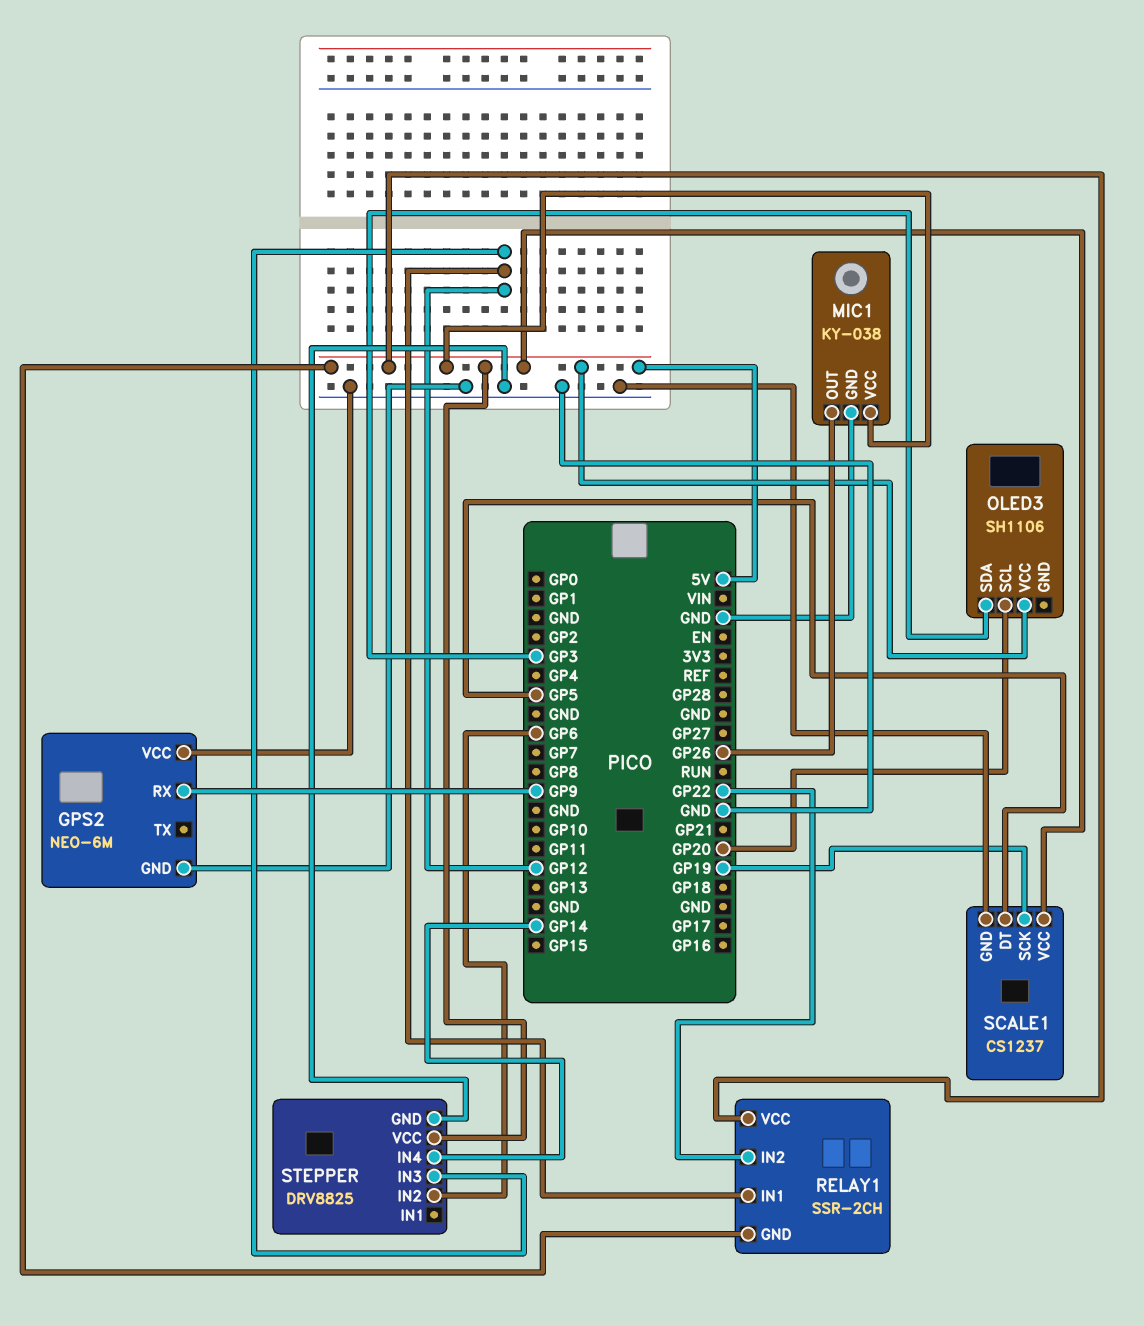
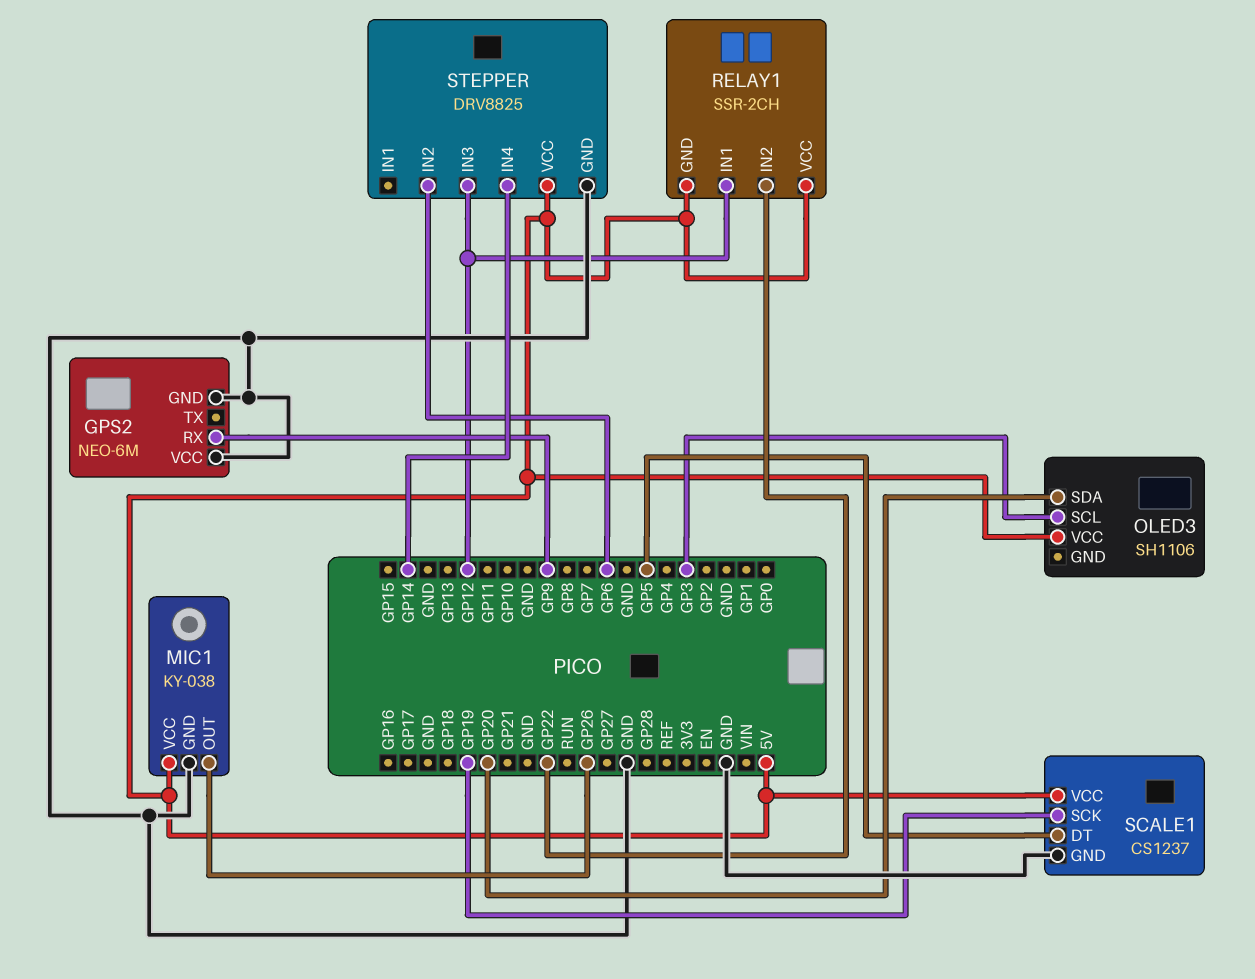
OLED3 pin SCL: GP20 -> GP3
OLED3 pin SDA: GP3 -> GP20

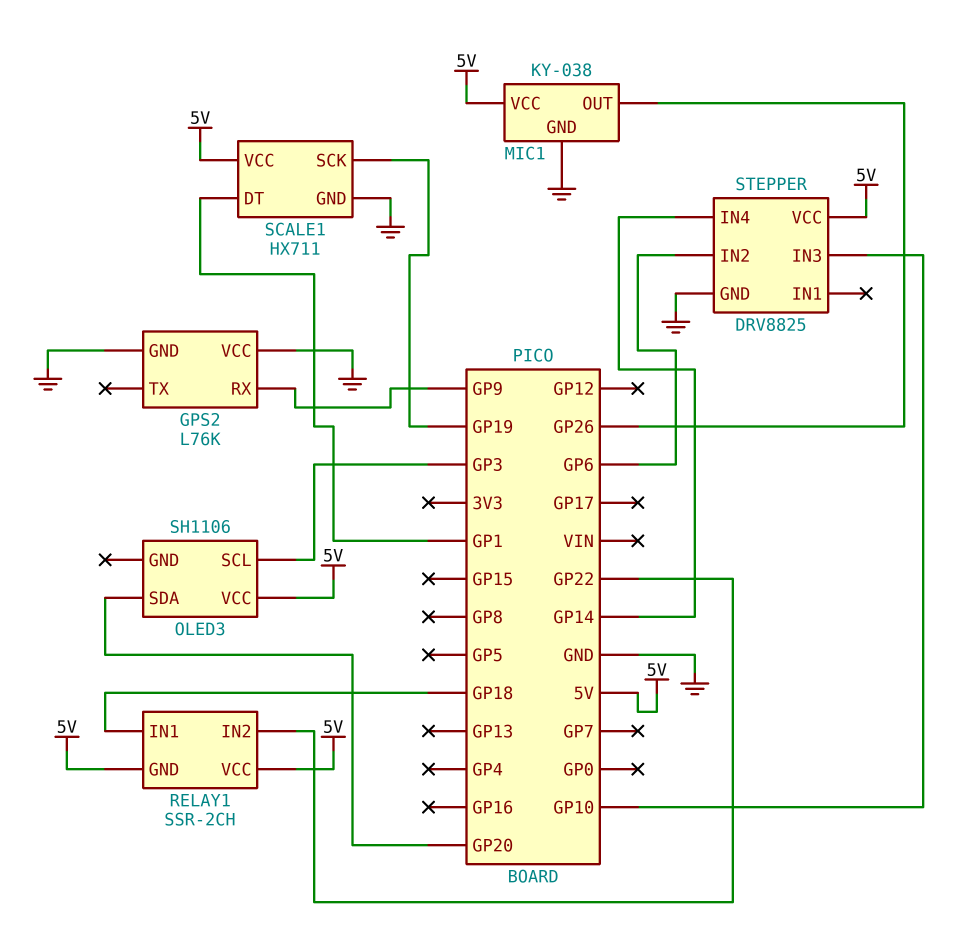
GPS2: NEO-6M -> L76K
RELAY1 pin IN1: GP12 -> GP18
SCALE1: CS1237 -> HX711
SCALE1 pin DT: GP5 -> GP1
STEPPER pin IN3: GP12 -> GP10

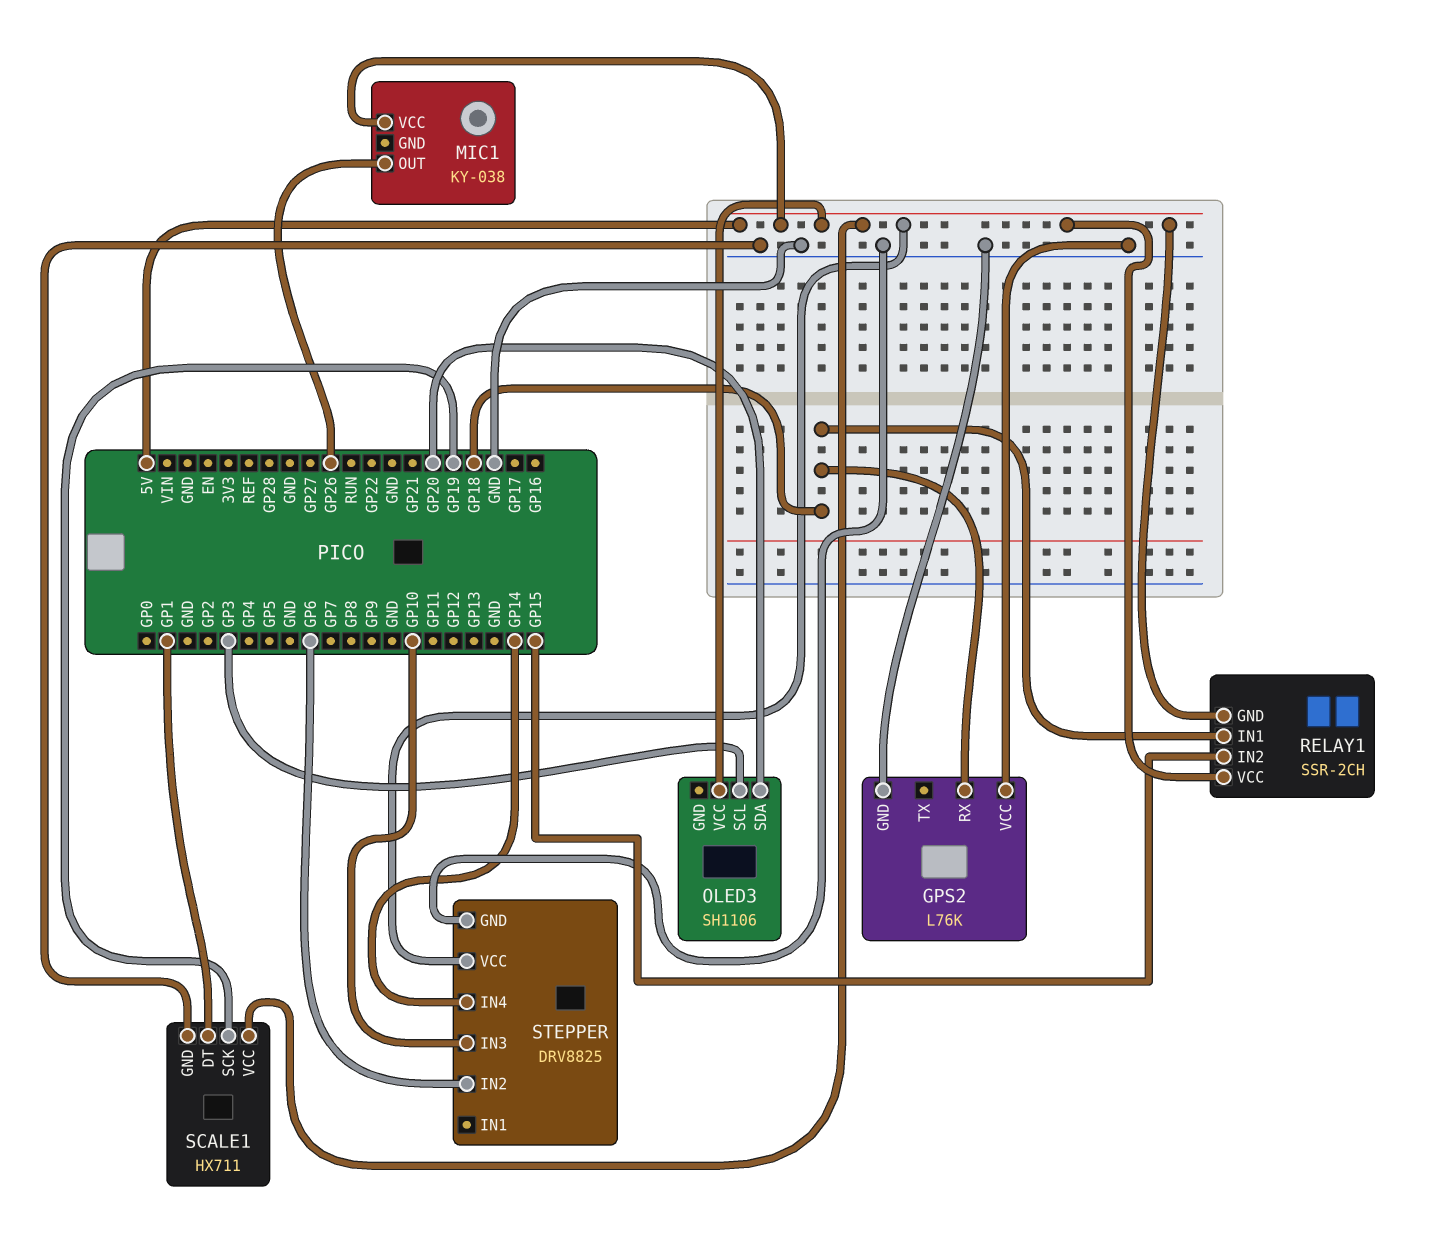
GPS2 pin RX: GP9 -> GP18
MIC1 pin GND: GND -> none
RELAY1 pin IN2: GP22 -> GP15

